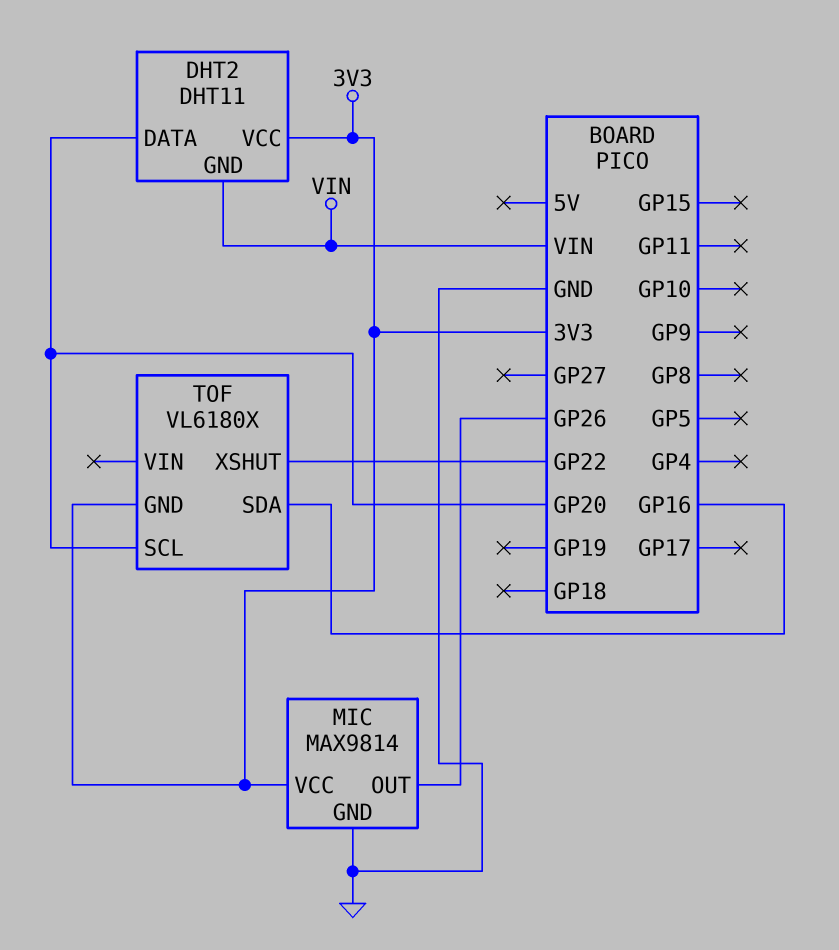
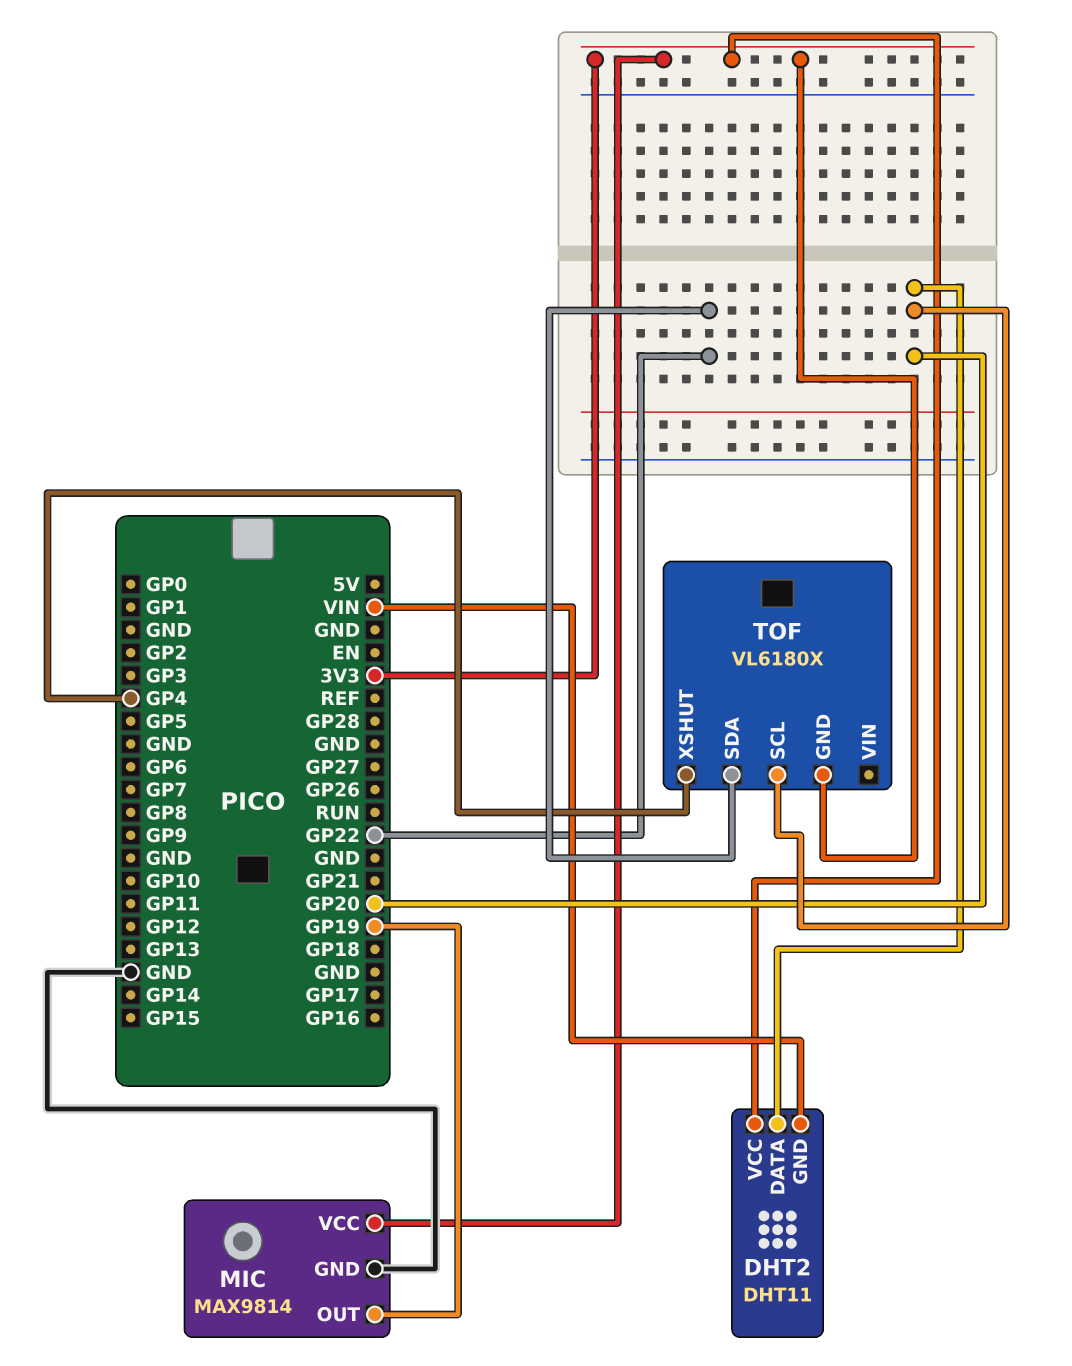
MIC pin OUT: GP26 -> GP19
TOF pin SDA: GP16 -> GP22
TOF pin XSHUT: GP22 -> GP4

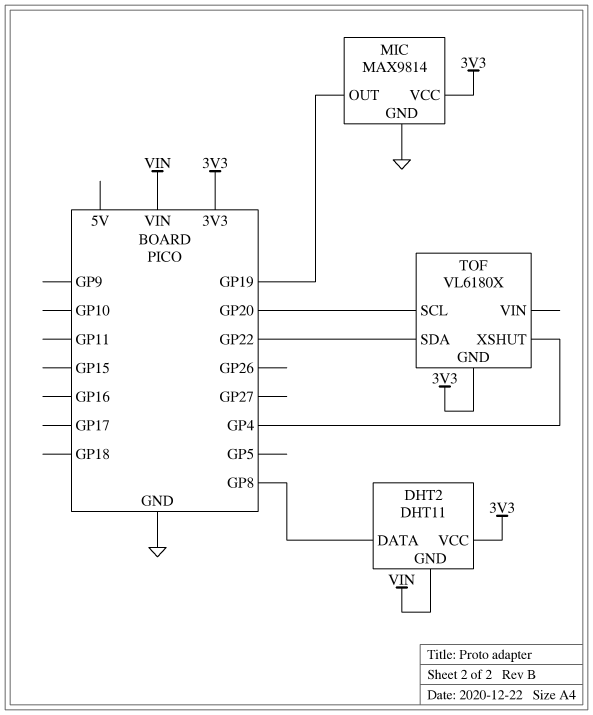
DHT2 pin DATA: GP20 -> GP8

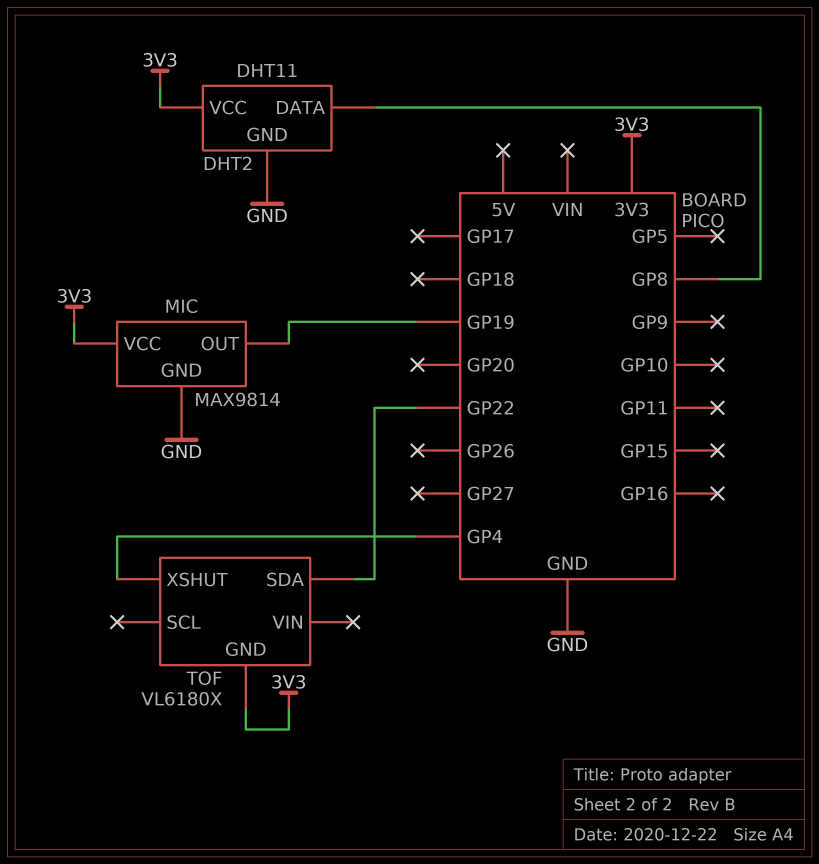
DHT2 pin GND: VIN -> GND
TOF pin SCL: GP20 -> none

